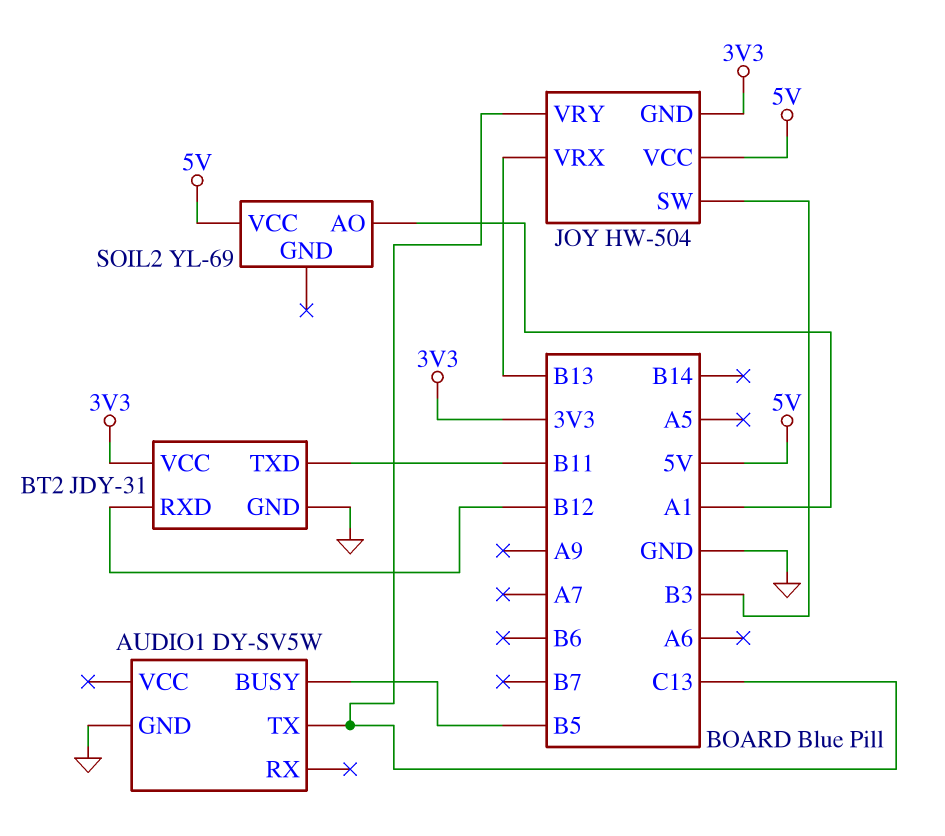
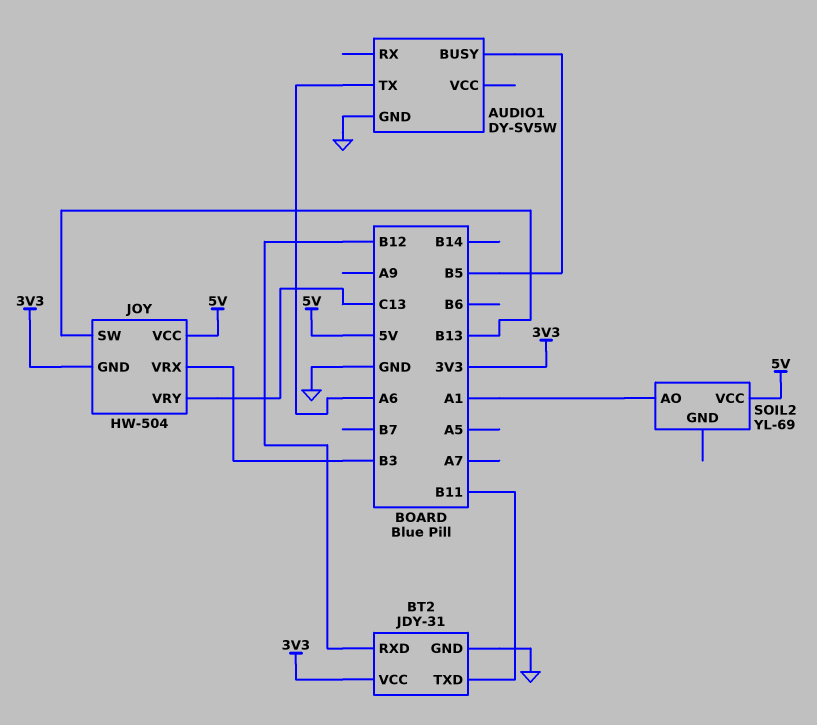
AUDIO1 pin TX: C13 -> A6
JOY pin SW: B3 -> B13
JOY pin VRX: B13 -> B3

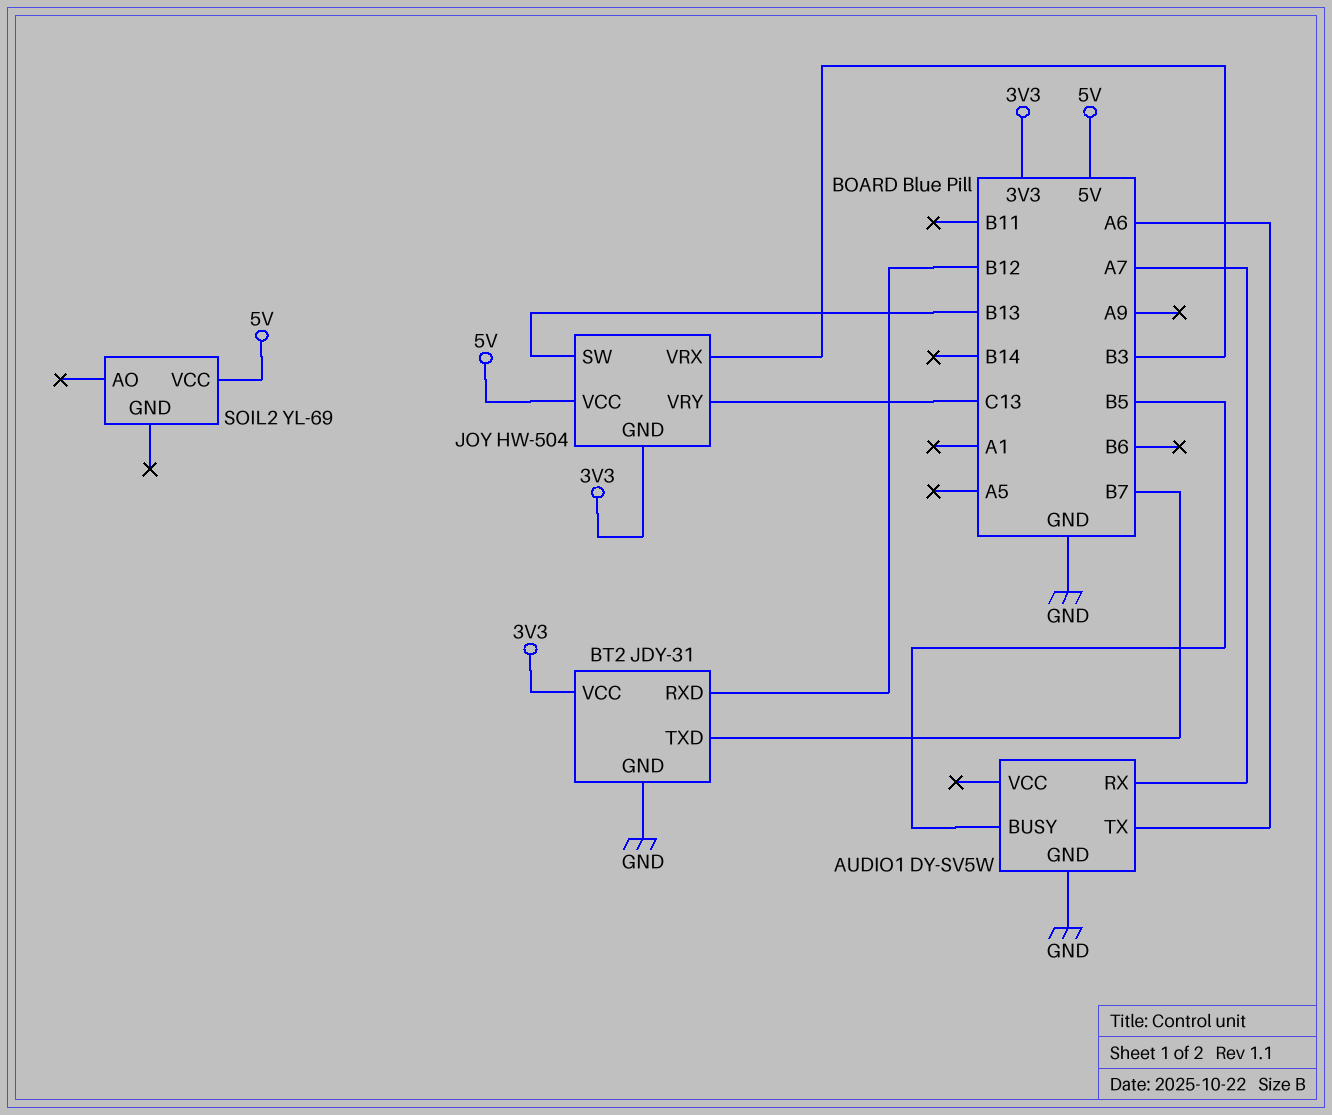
AUDIO1 pin RX: none -> A7
BT2 pin TXD: B11 -> B7
SOIL2 pin AO: A1 -> none

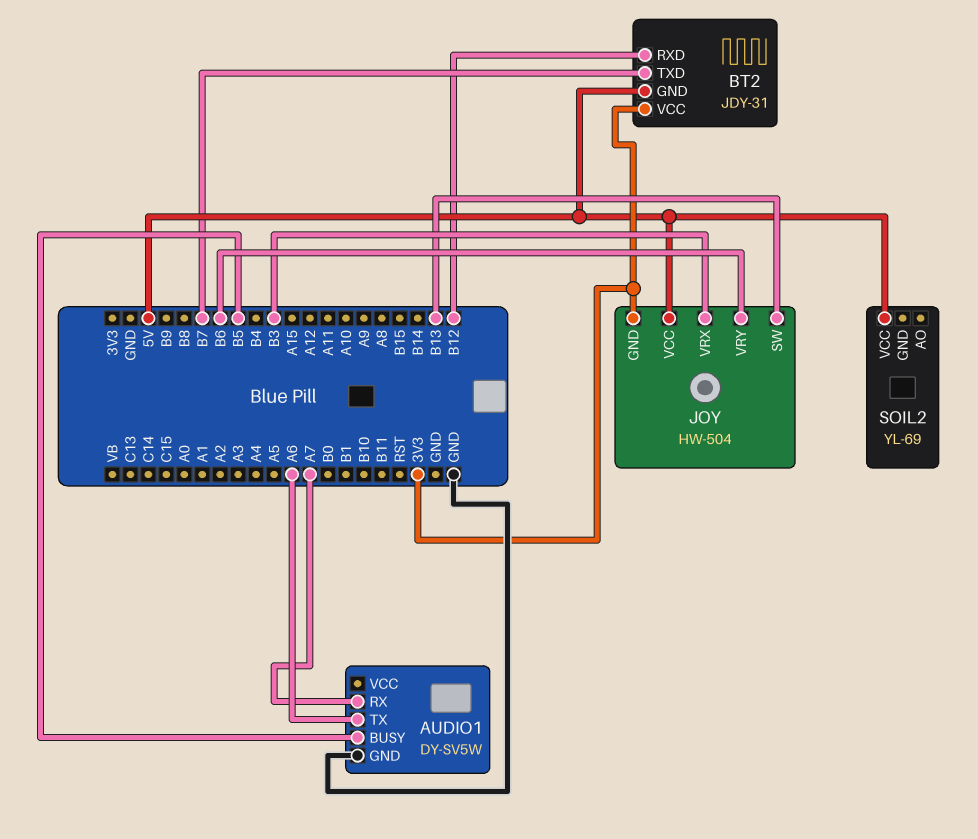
BT2 pin GND: GND -> 5V
JOY pin VRY: C13 -> B6

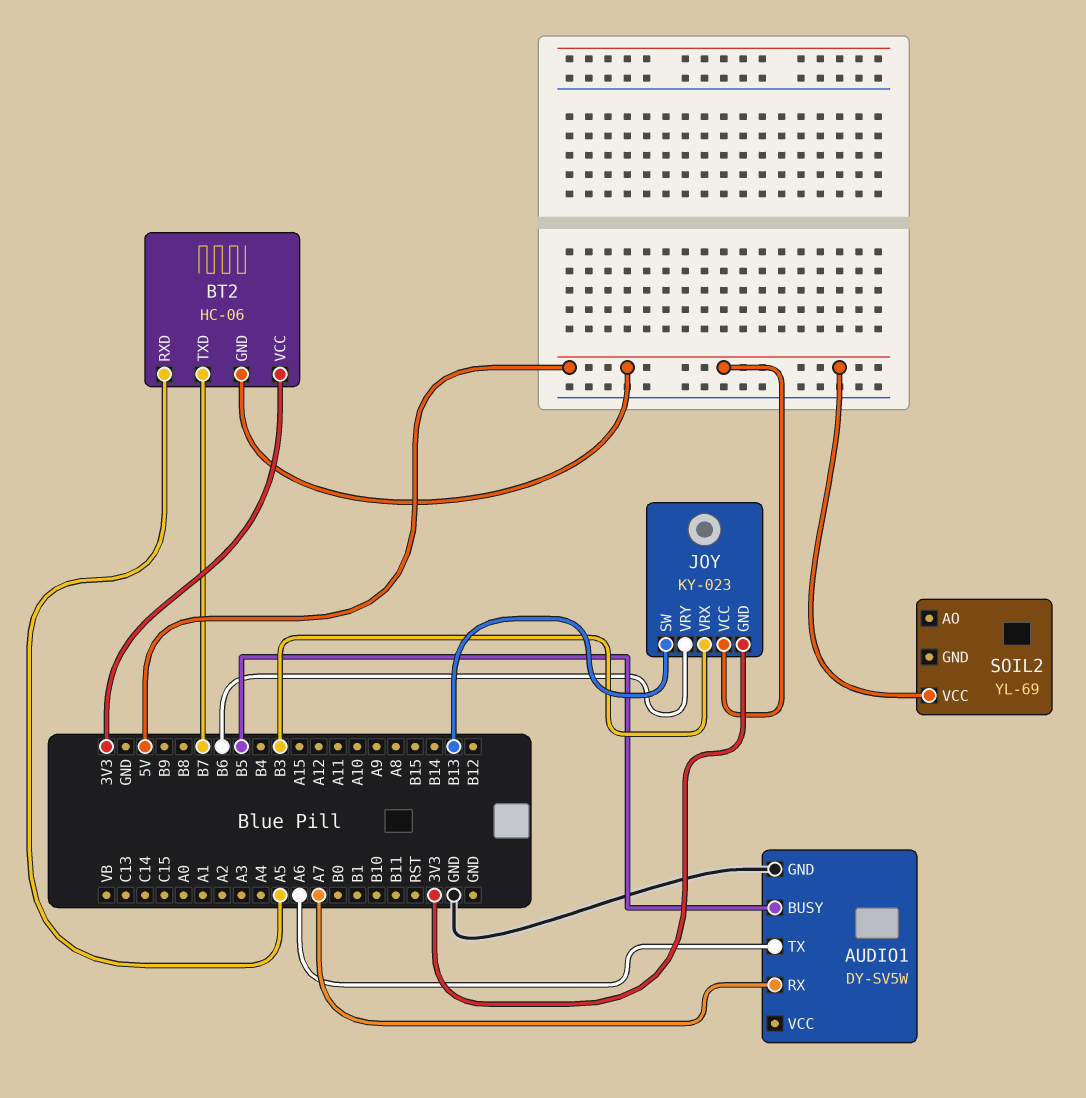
BT2: JDY-31 -> HC-06
BT2 pin RXD: B12 -> A5
JOY: HW-504 -> KY-023

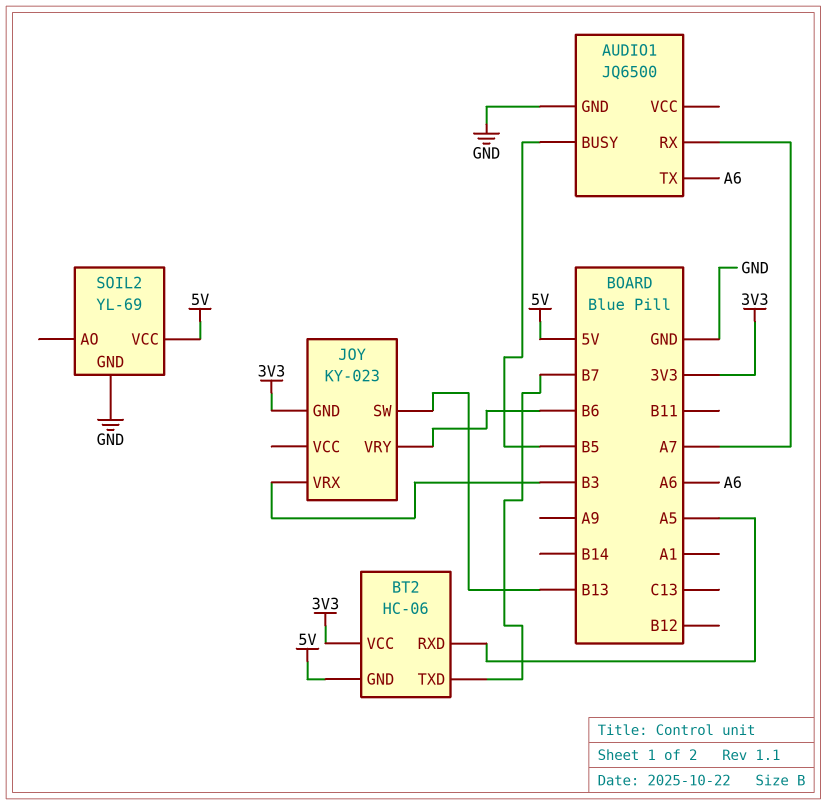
AUDIO1: DY-SV5W -> JQ6500
JOY pin VCC: 5V -> none
SOIL2 pin GND: none -> GND

